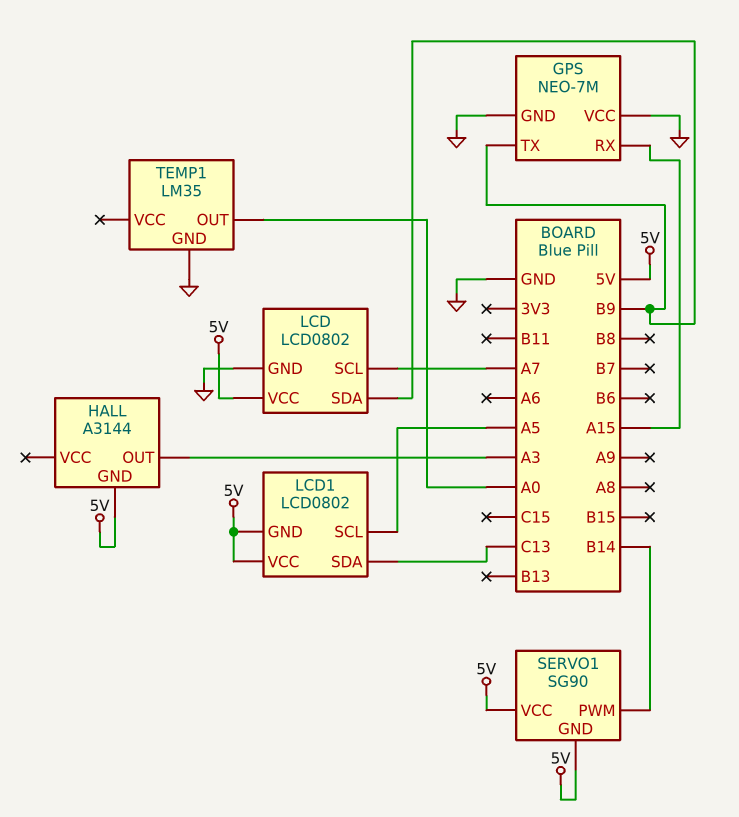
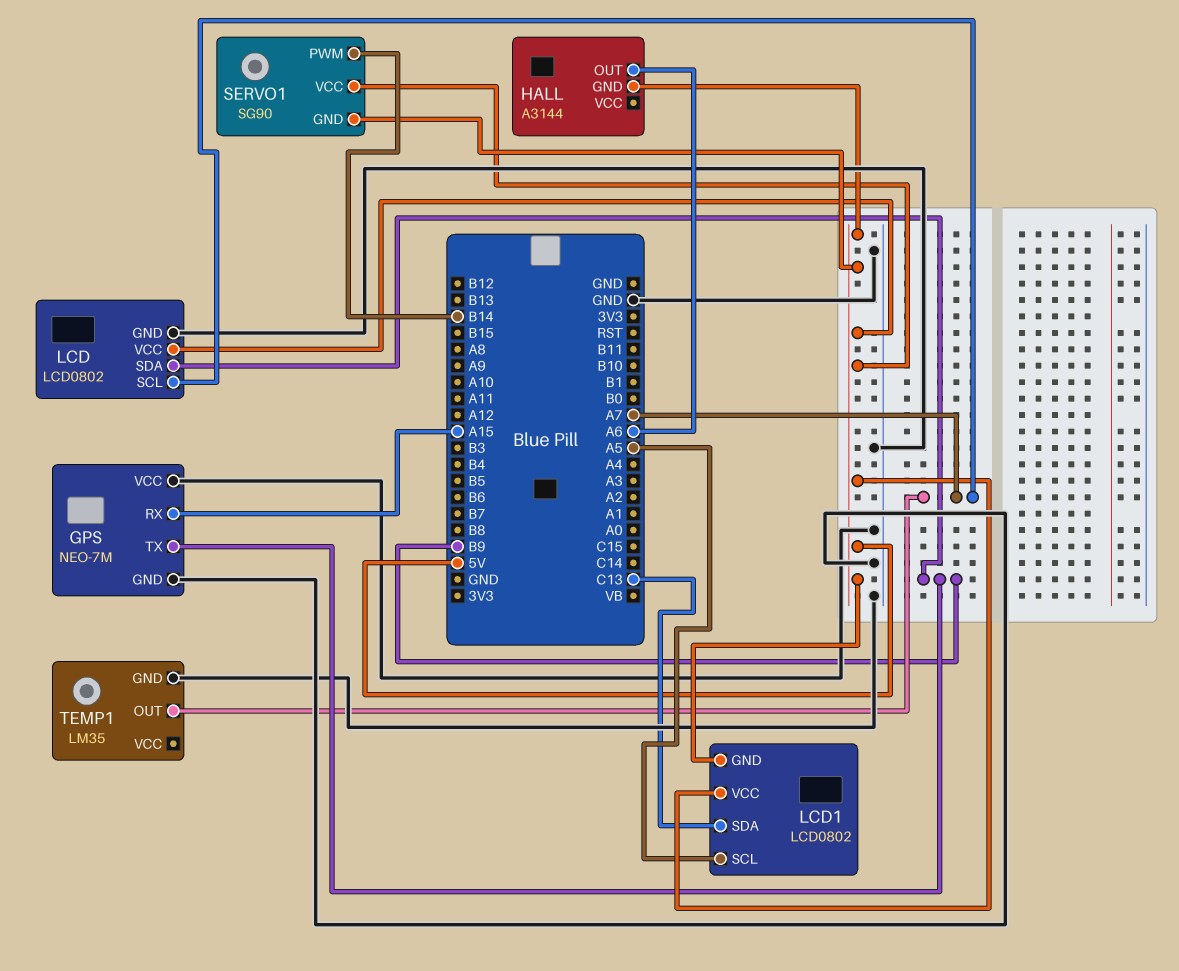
HALL pin OUT: A3 -> A6
TEMP1 pin OUT: A0 -> A7

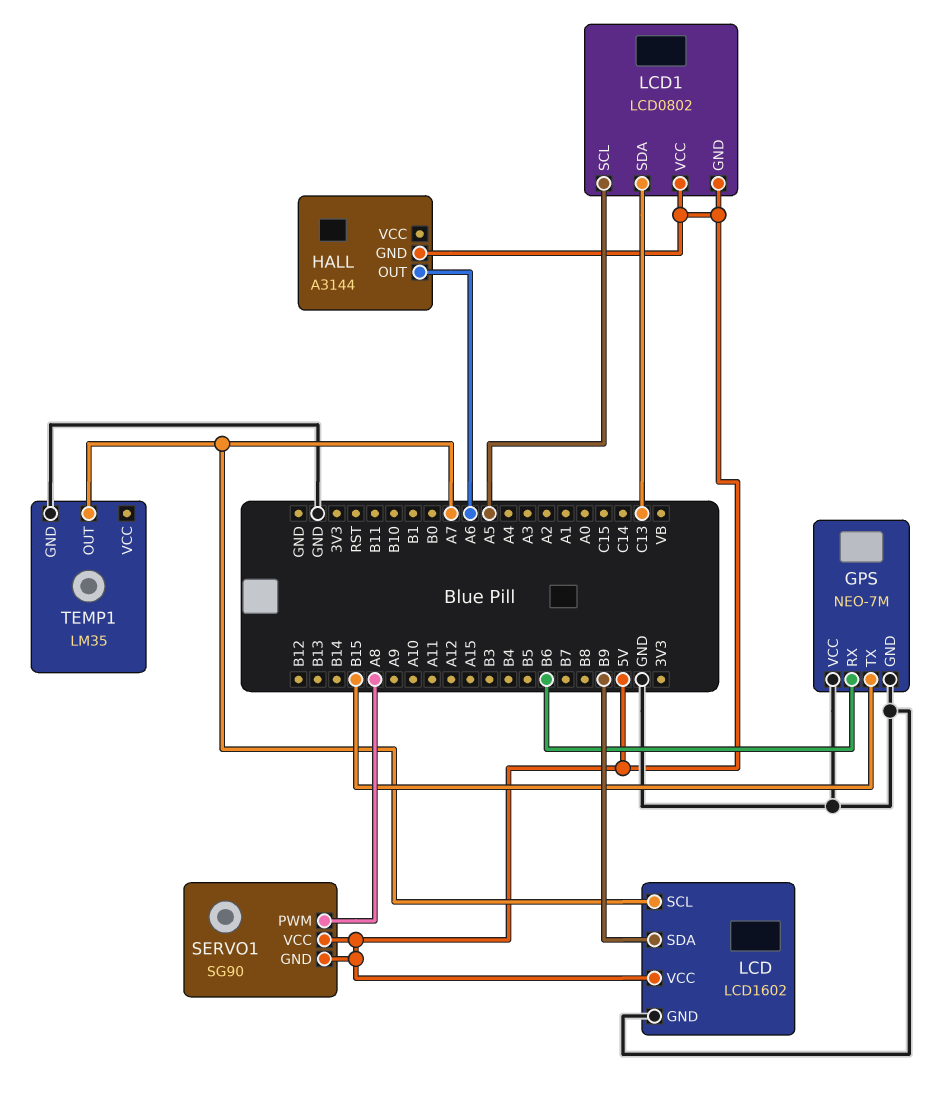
GPS pin RX: A15 -> B6
GPS pin TX: B9 -> B15
LCD: LCD0802 -> LCD1602
SERVO1 pin PWM: B14 -> A8

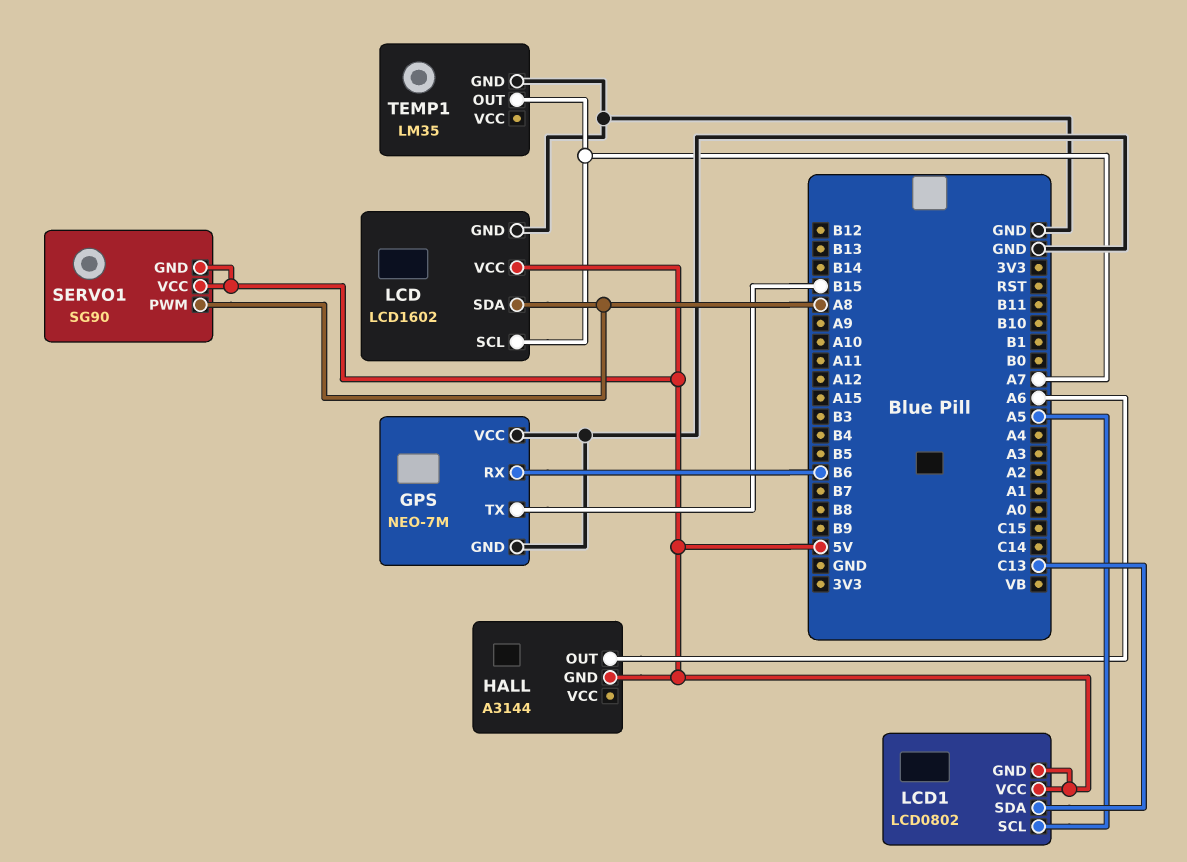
LCD pin SDA: B9 -> A8

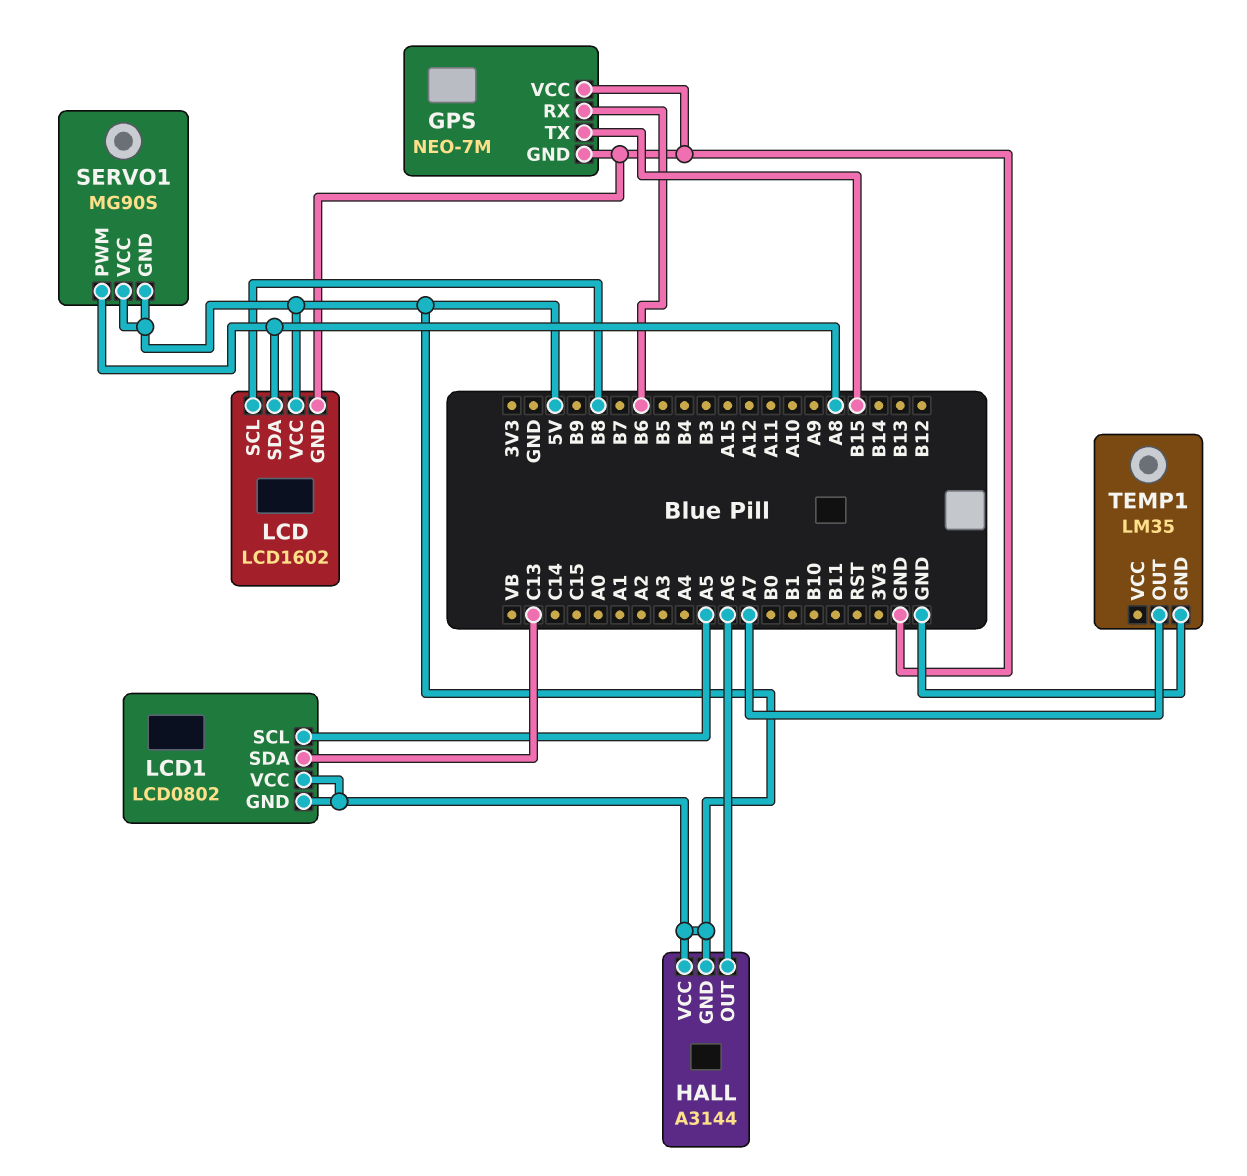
HALL pin VCC: none -> 5V
LCD pin SCL: A7 -> B8
SERVO1: SG90 -> MG90S

